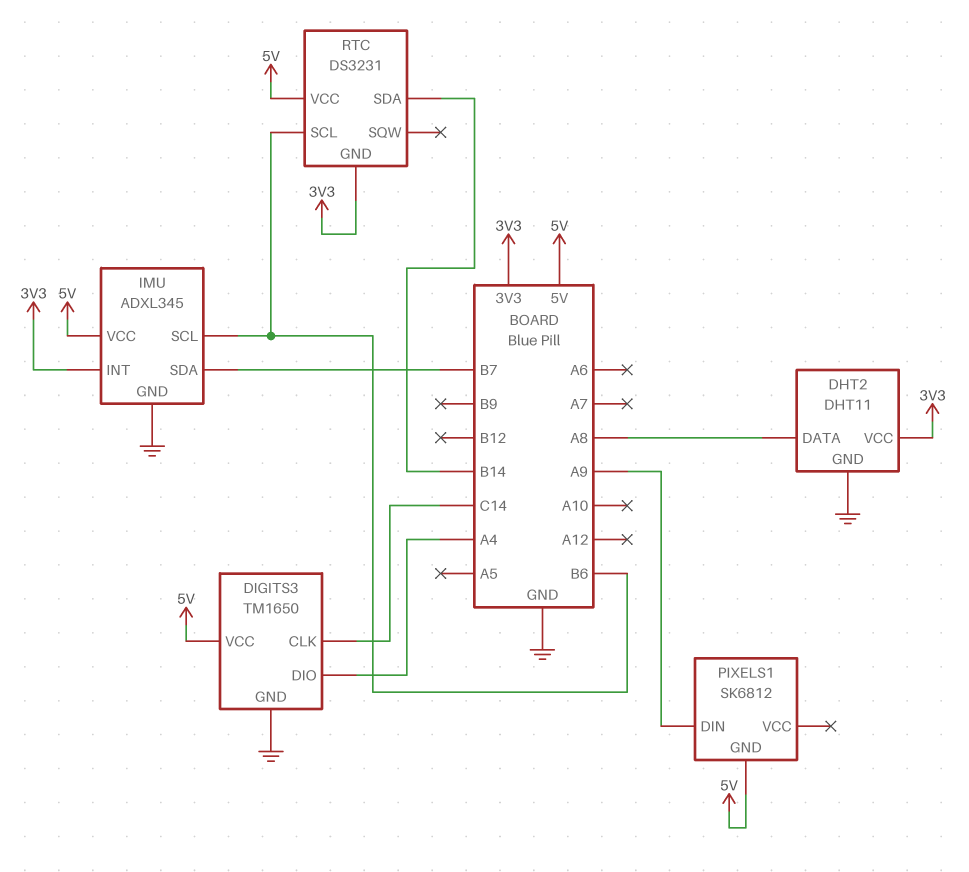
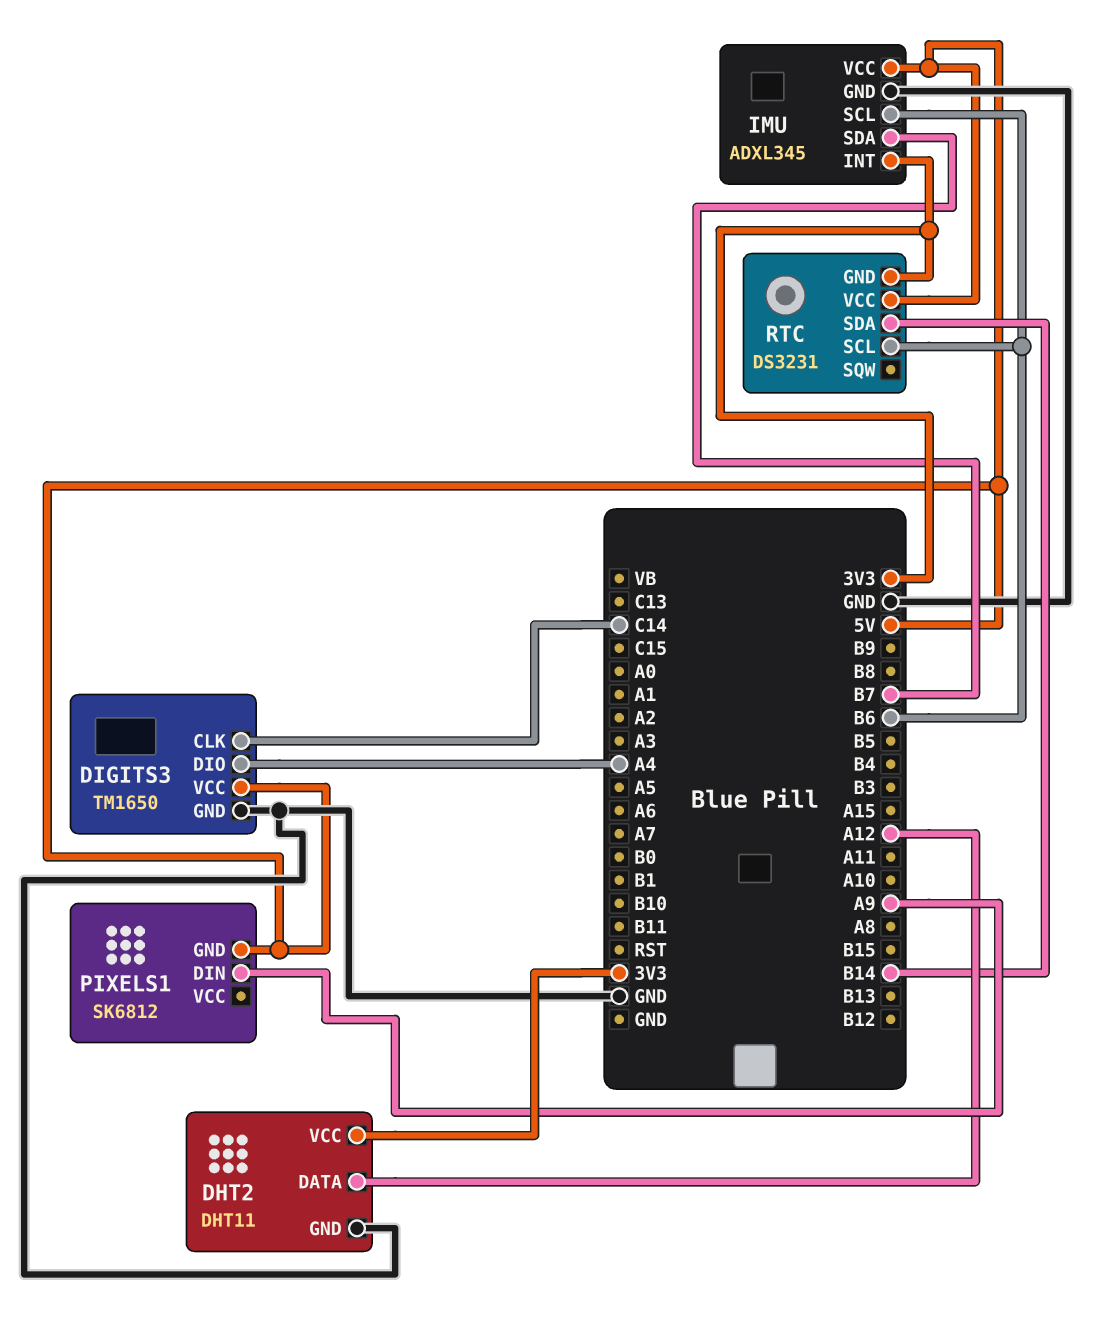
DHT2 pin DATA: A8 -> A12

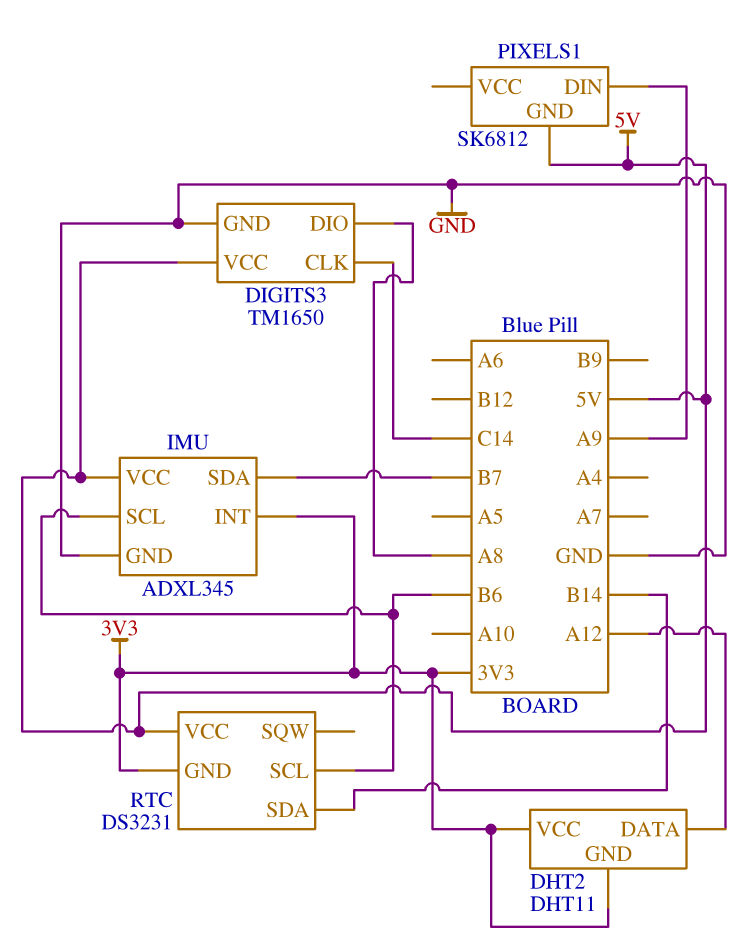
DHT2 pin GND: GND -> 3V3
DIGITS3 pin DIO: A4 -> A8

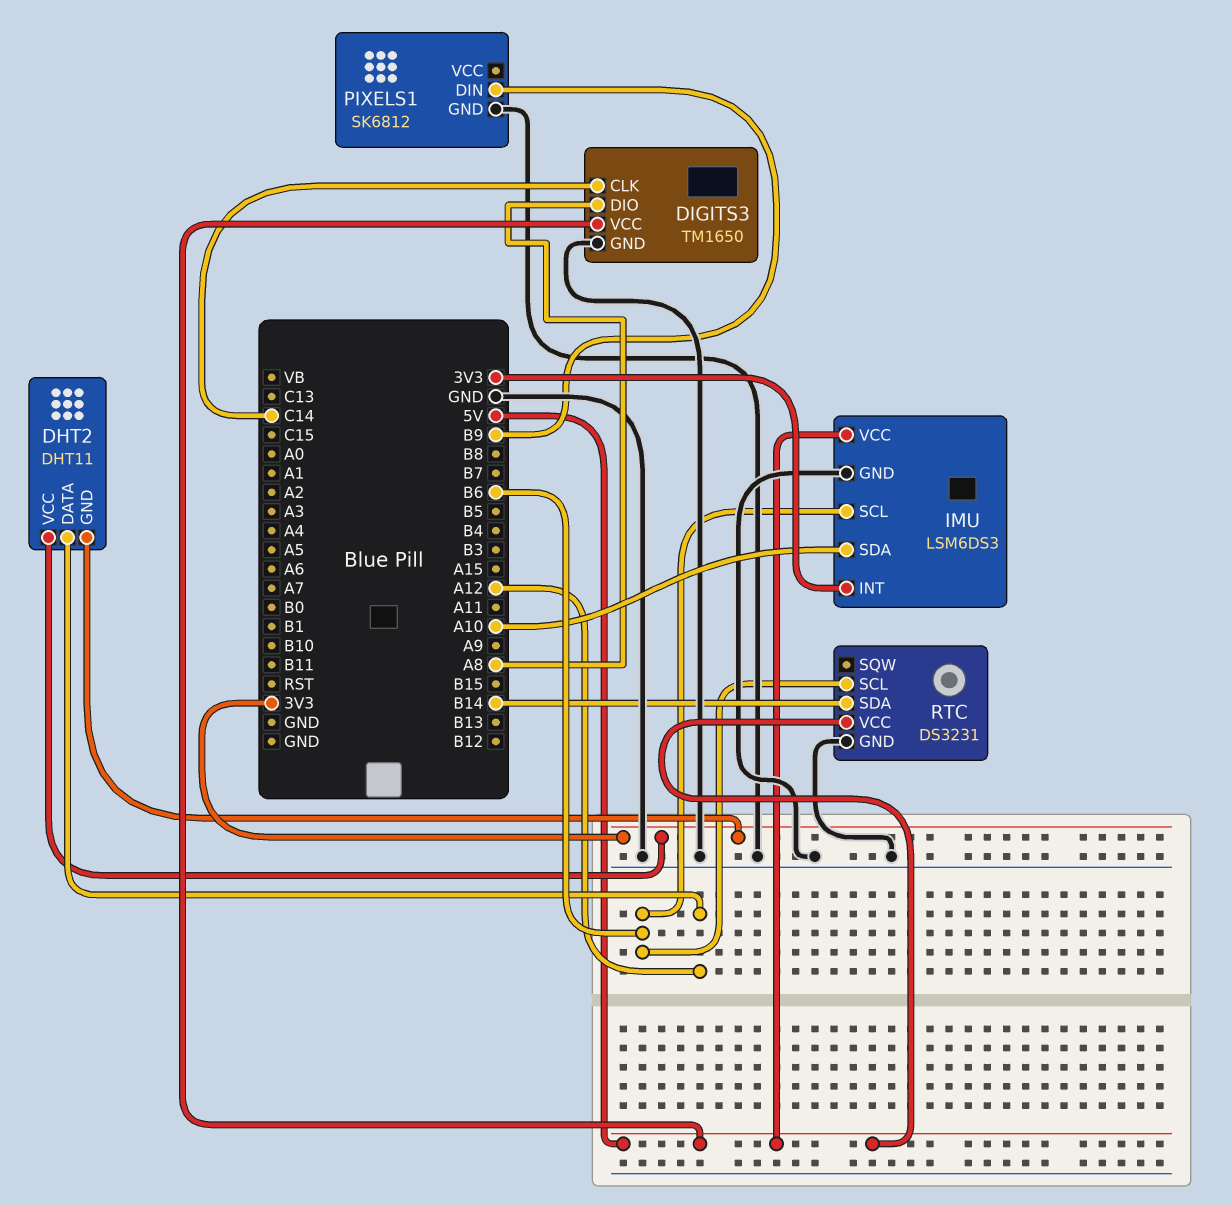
IMU: ADXL345 -> LSM6DS3
IMU pin SDA: B7 -> A10
PIXELS1 pin DIN: A9 -> B9
PIXELS1 pin GND: 5V -> GND
RTC pin GND: 3V3 -> GND

